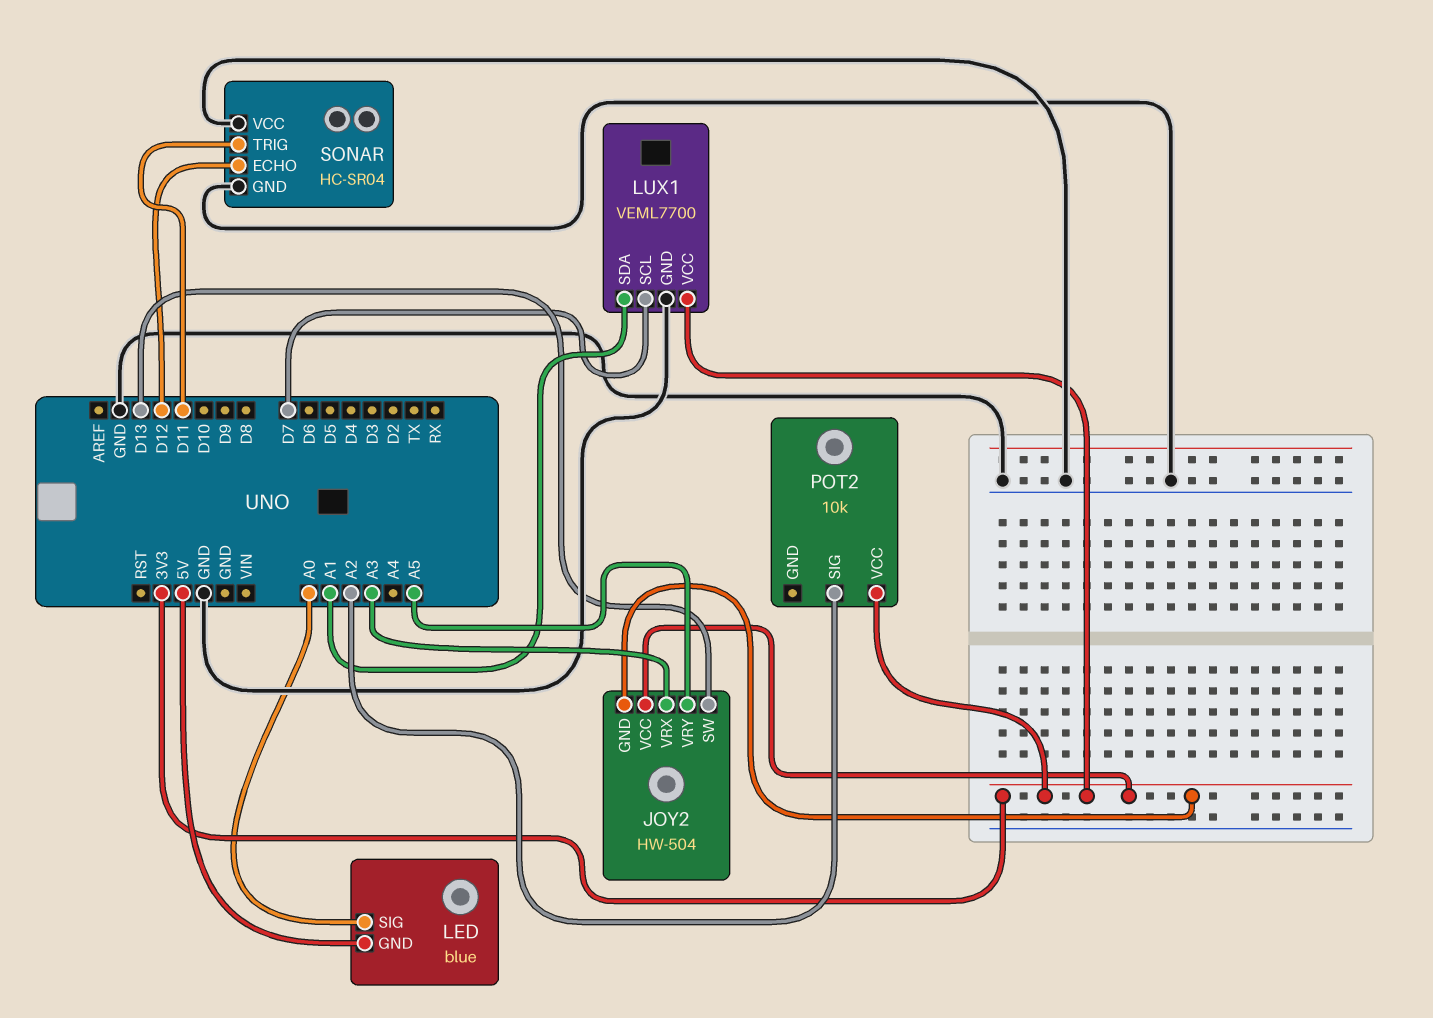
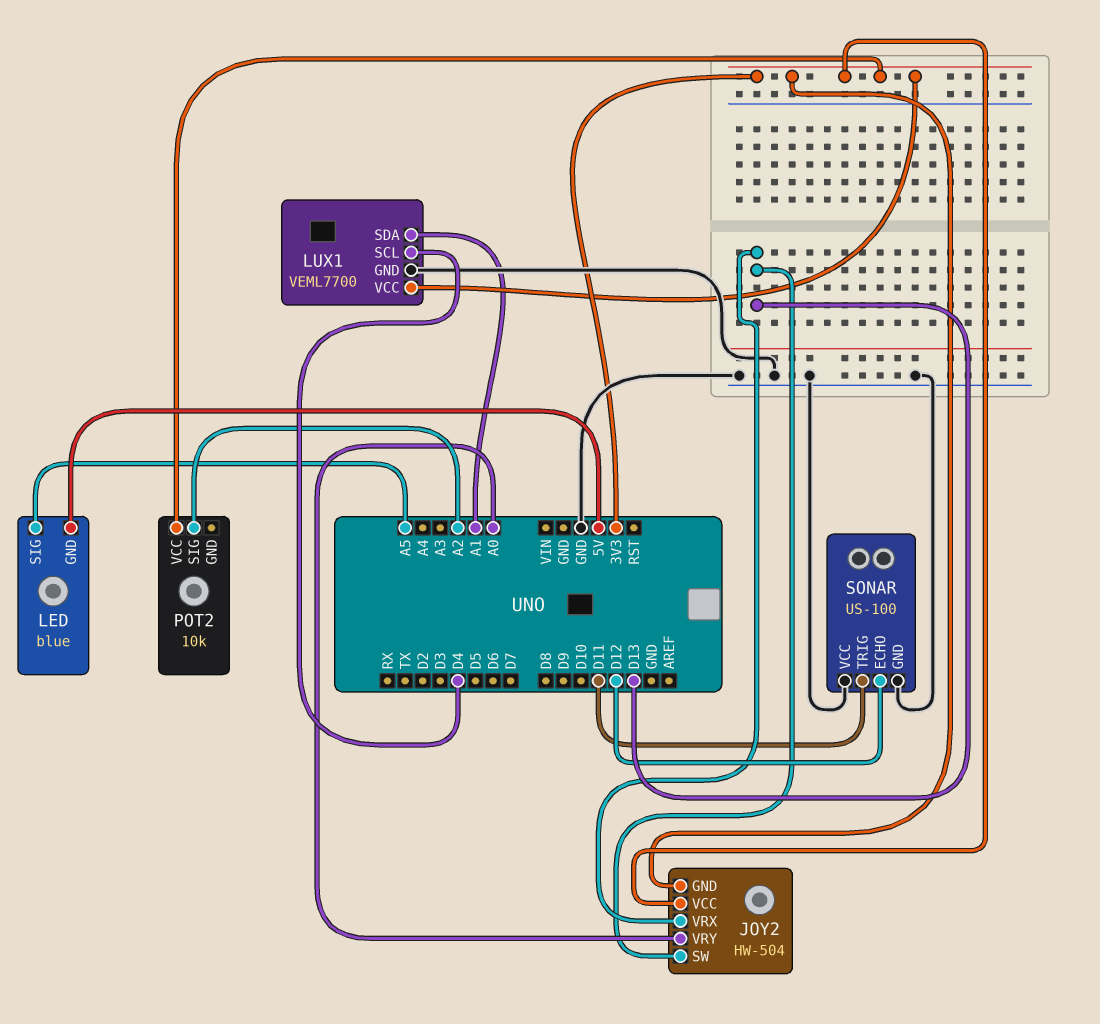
JOY2 pin VRX: A3 -> D13
JOY2 pin VRY: A5 -> A0
LED pin SIG: A0 -> A5
LUX1 pin SCL: D7 -> D4
SONAR: HC-SR04 -> US-100

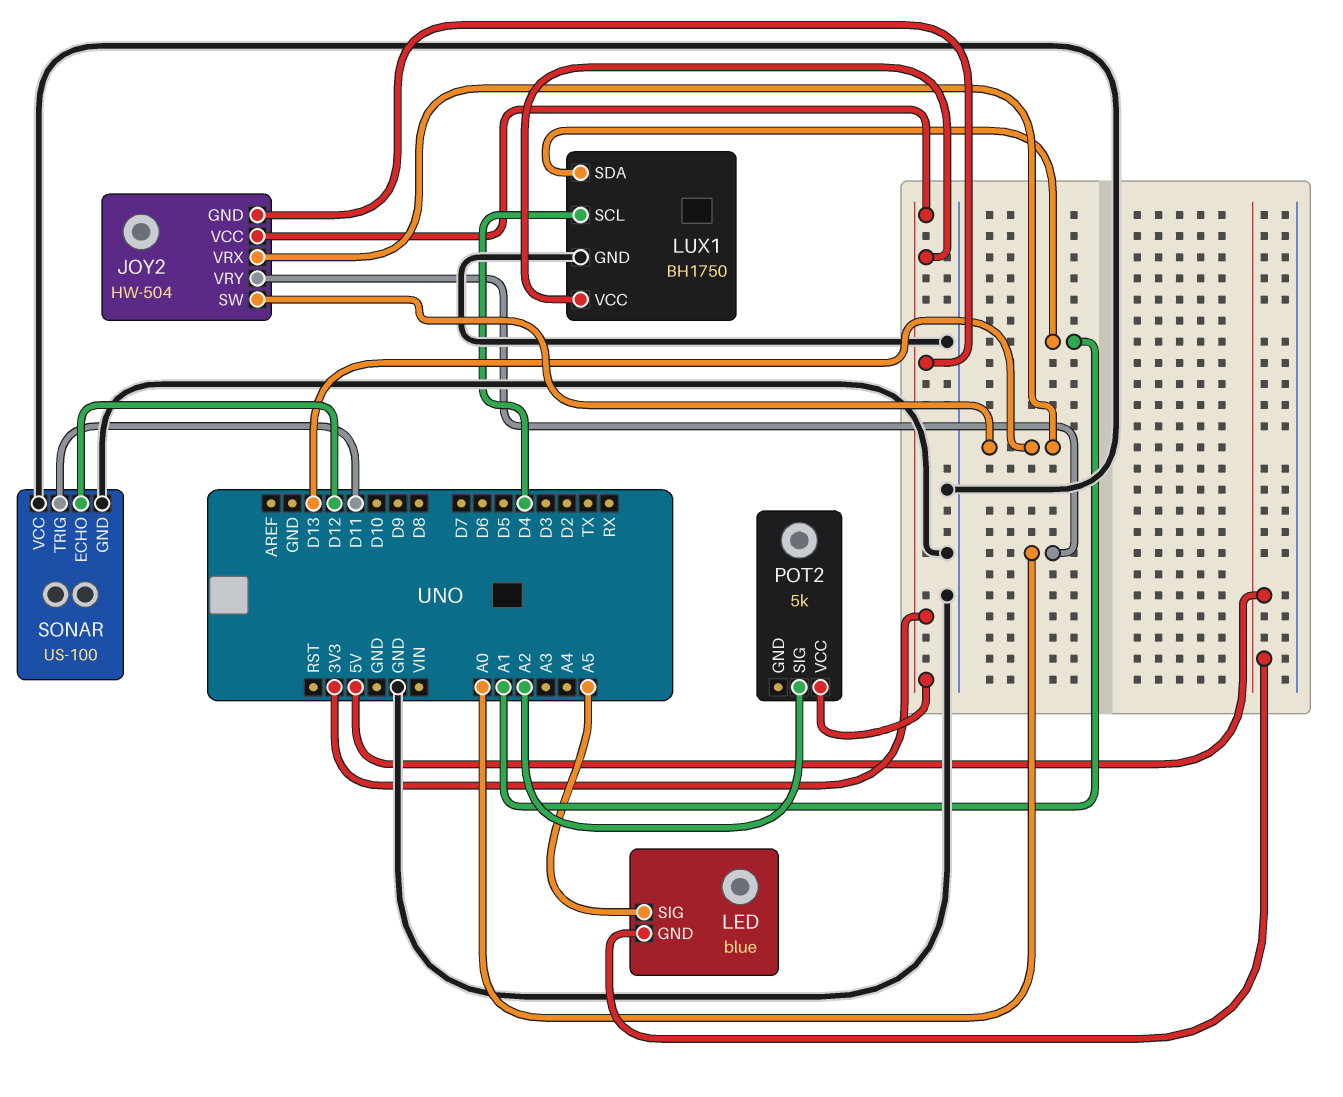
LUX1: VEML7700 -> BH1750
POT2: 10k -> 5k

